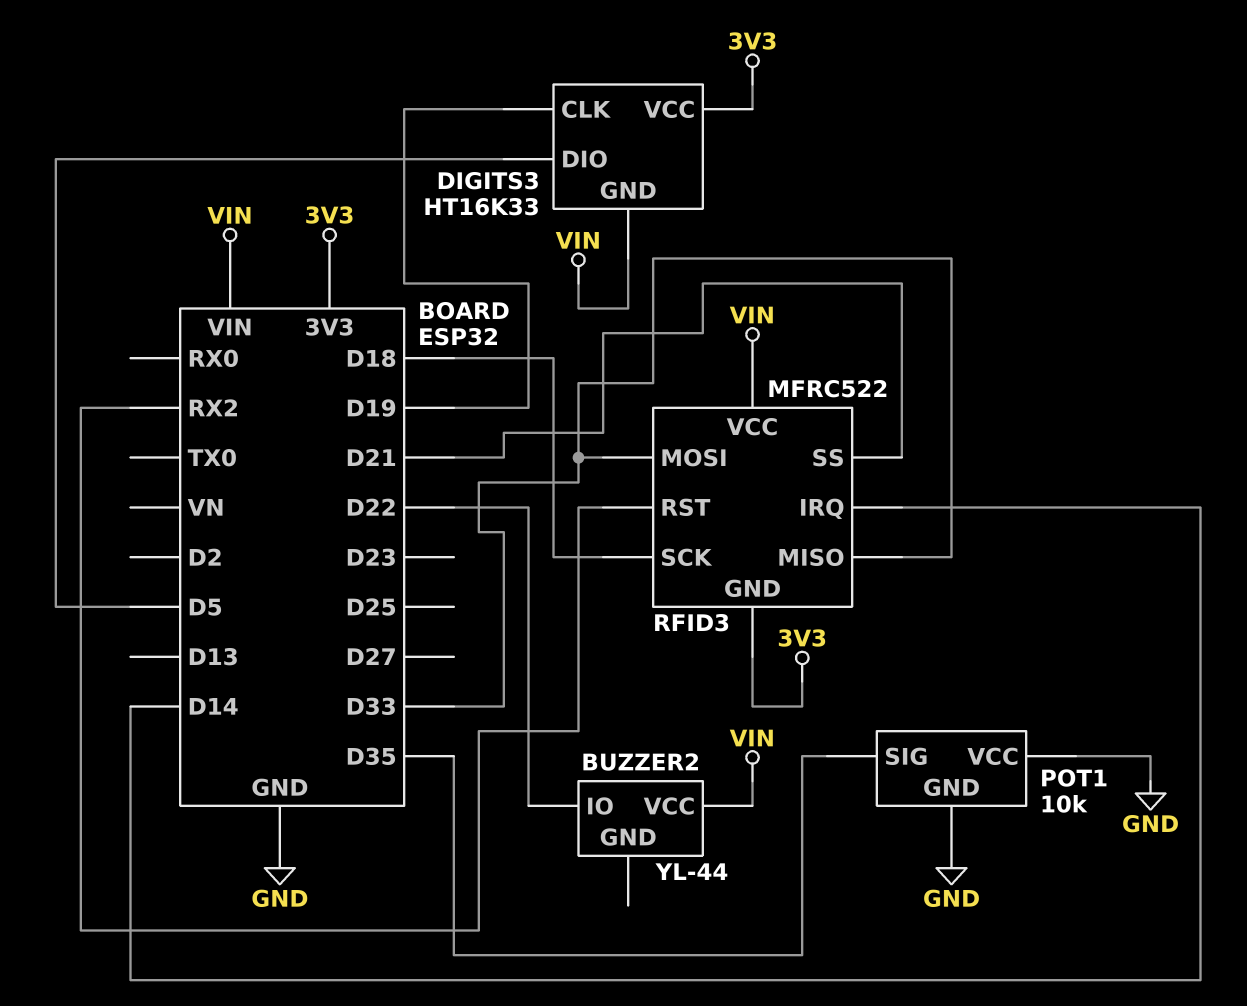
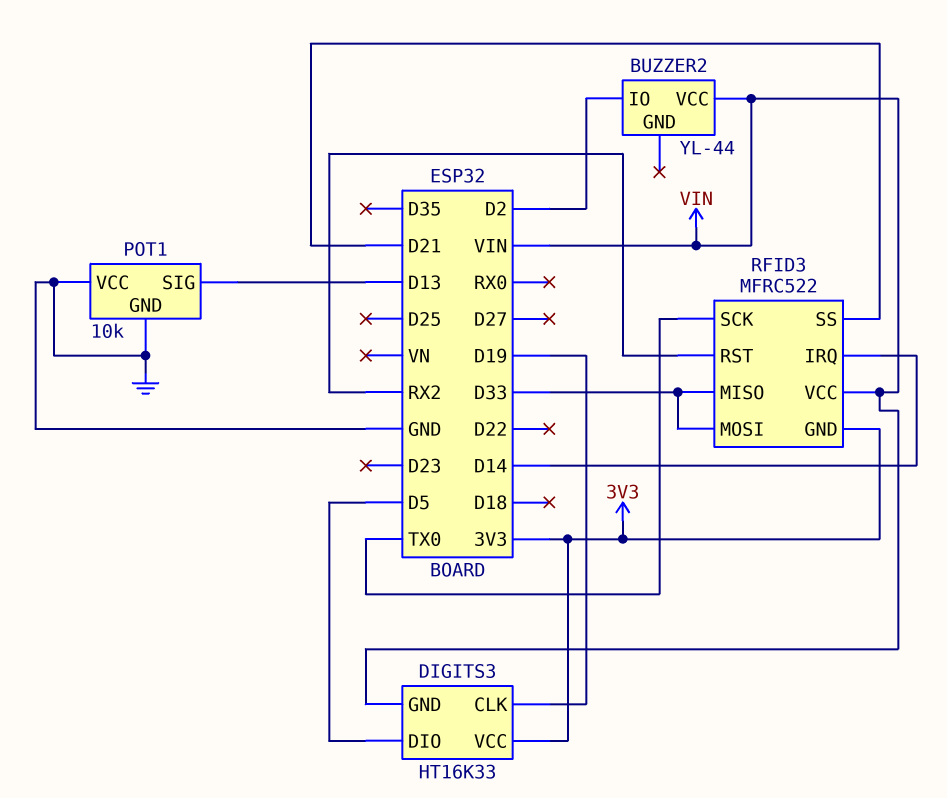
BUZZER2 pin IO: D22 -> D2
POT1 pin SIG: D35 -> D13
RFID3 pin SCK: D18 -> TX0

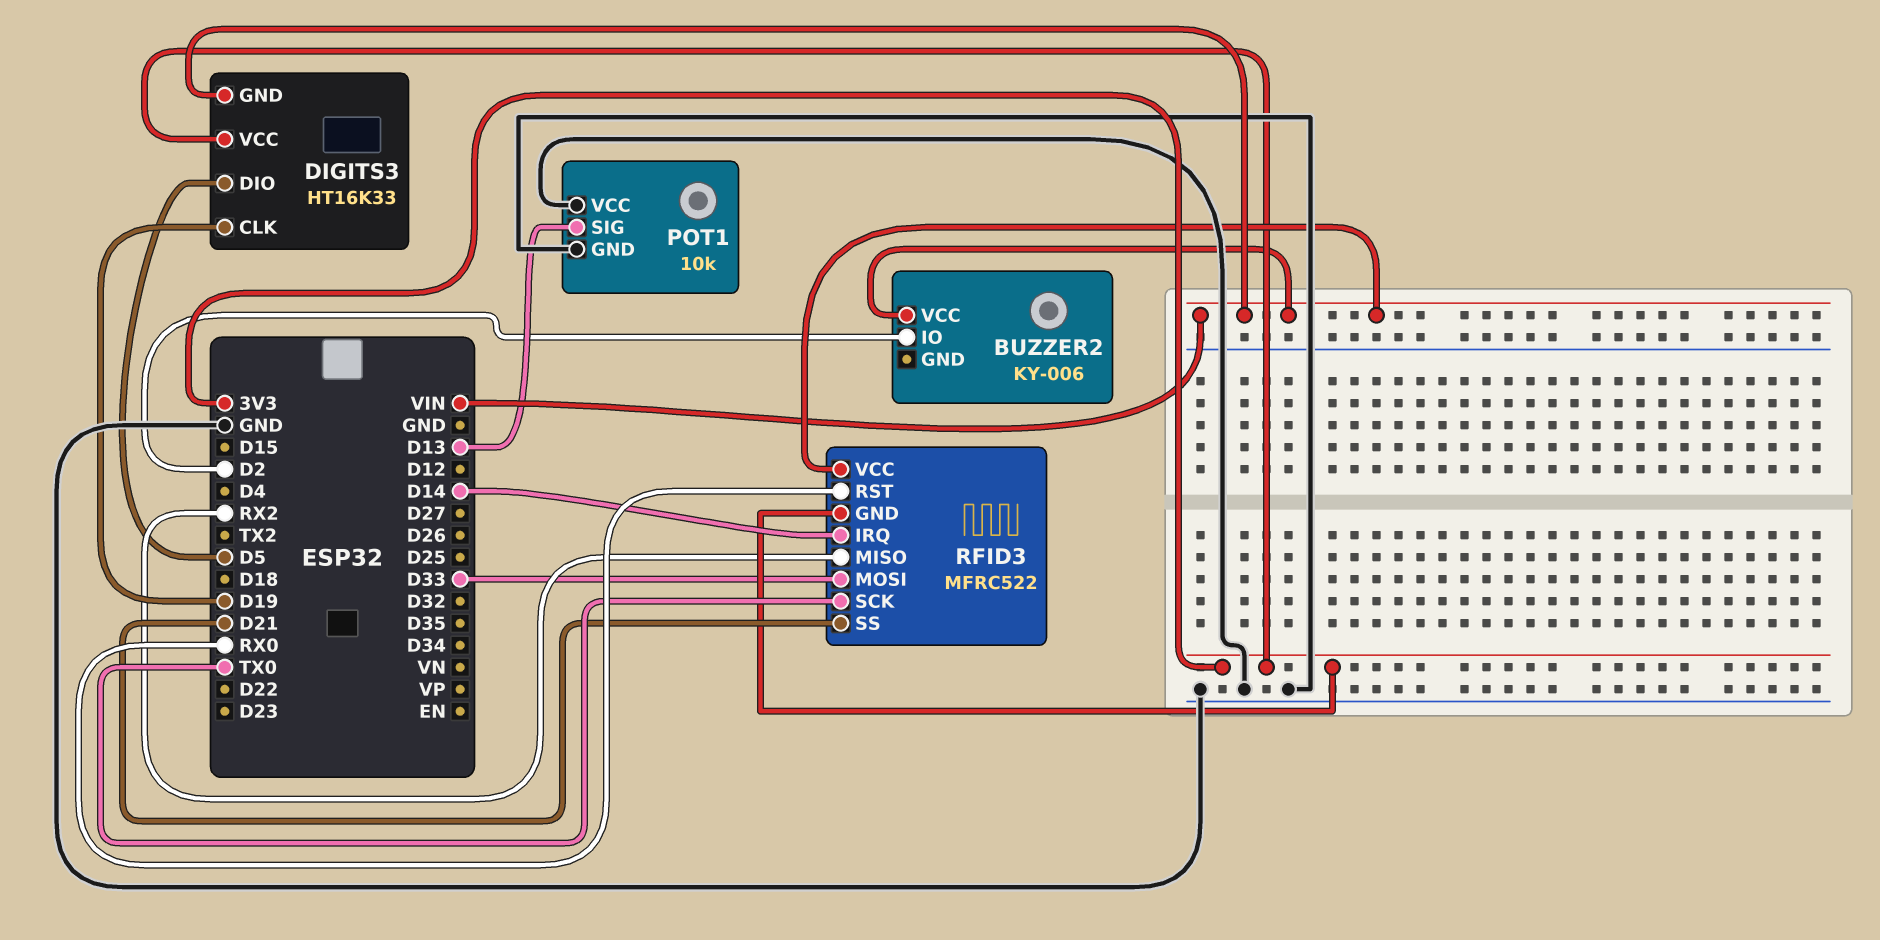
BUZZER2: YL-44 -> KY-006
RFID3 pin MISO: D33 -> RX2
RFID3 pin RST: RX2 -> RX0

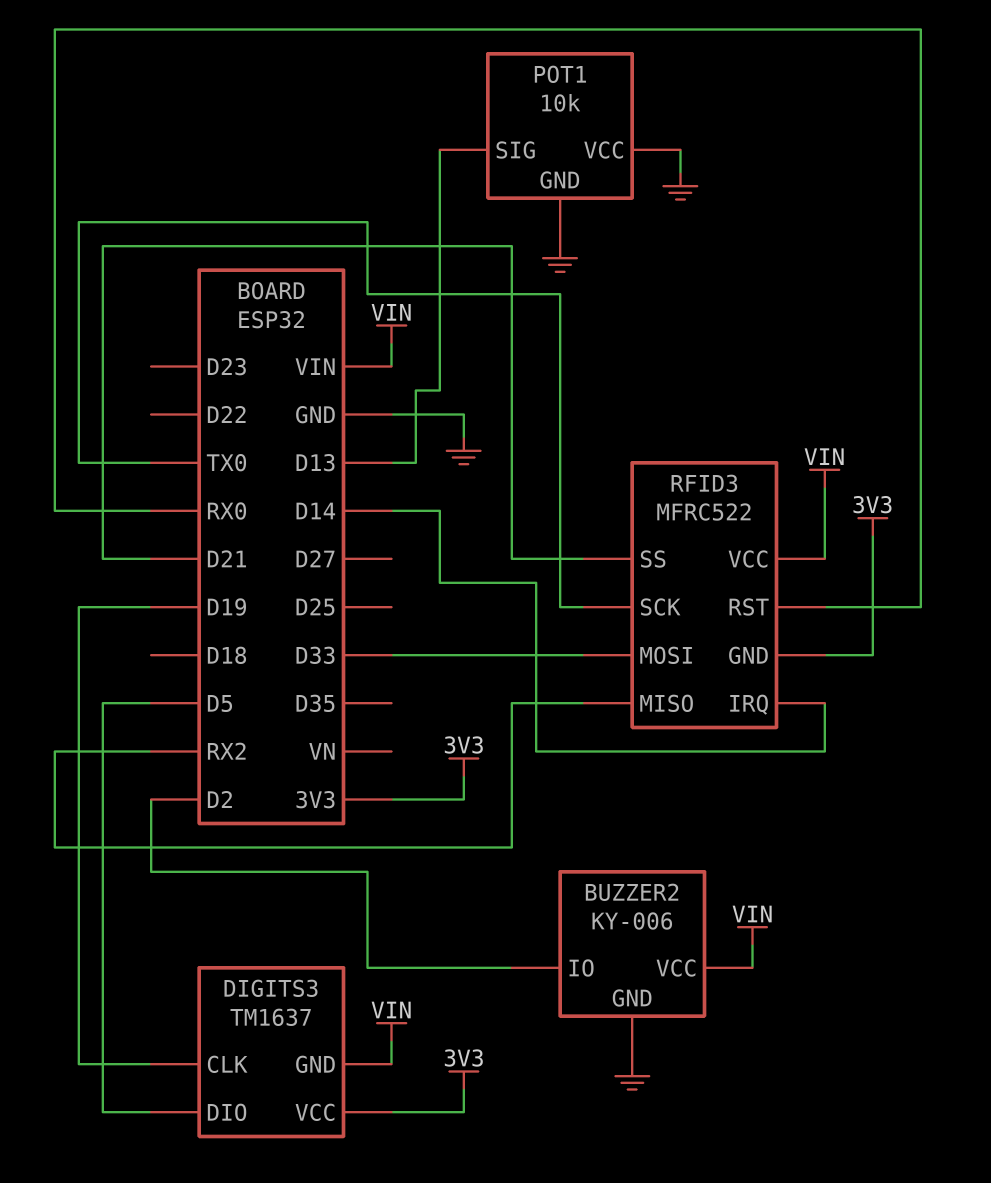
BUZZER2 pin GND: none -> GND
DIGITS3: HT16K33 -> TM1637

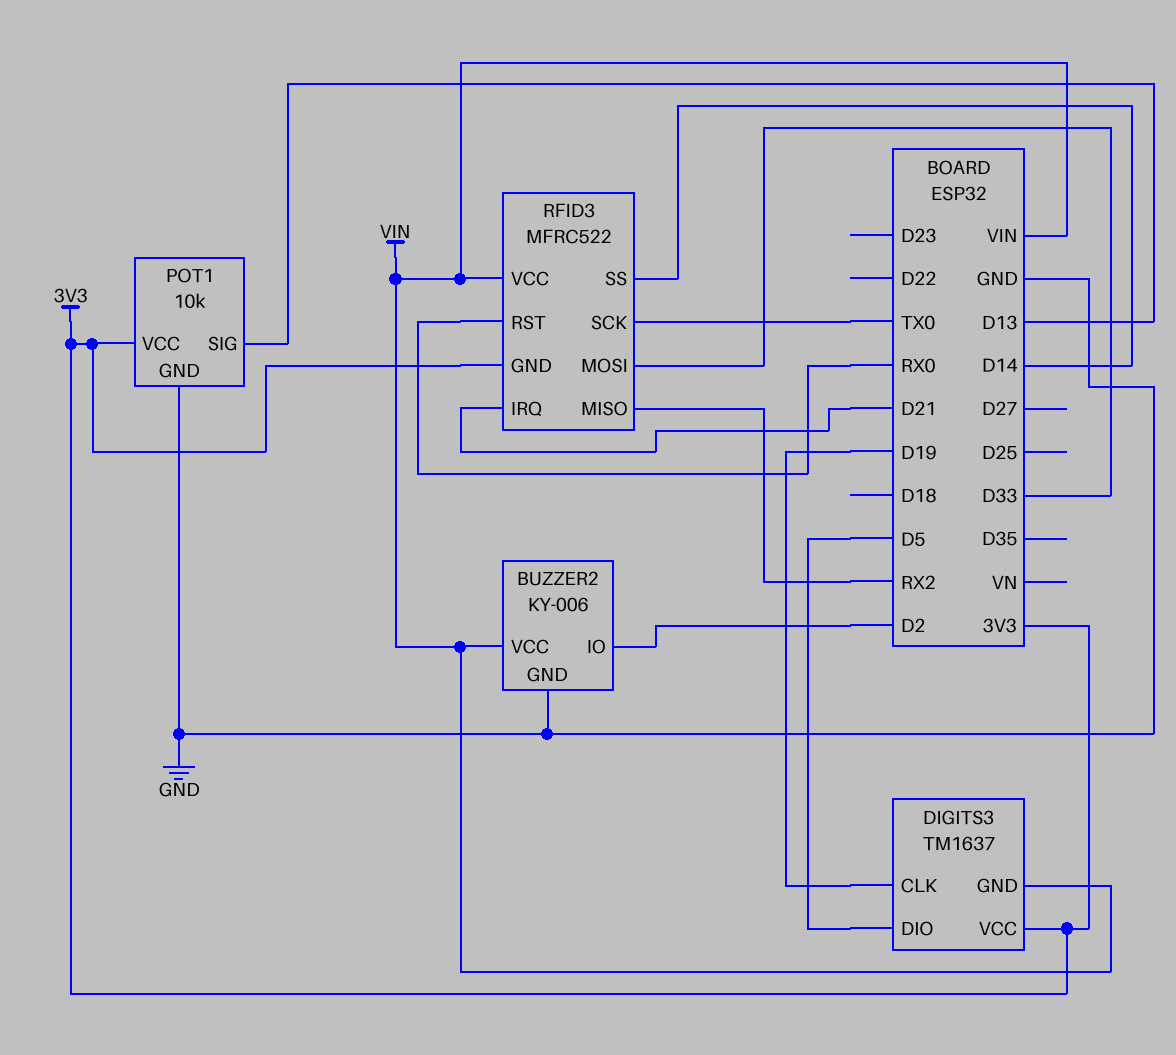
POT1 pin VCC: GND -> 3V3
RFID3 pin IRQ: D14 -> D21
RFID3 pin SS: D21 -> D14

